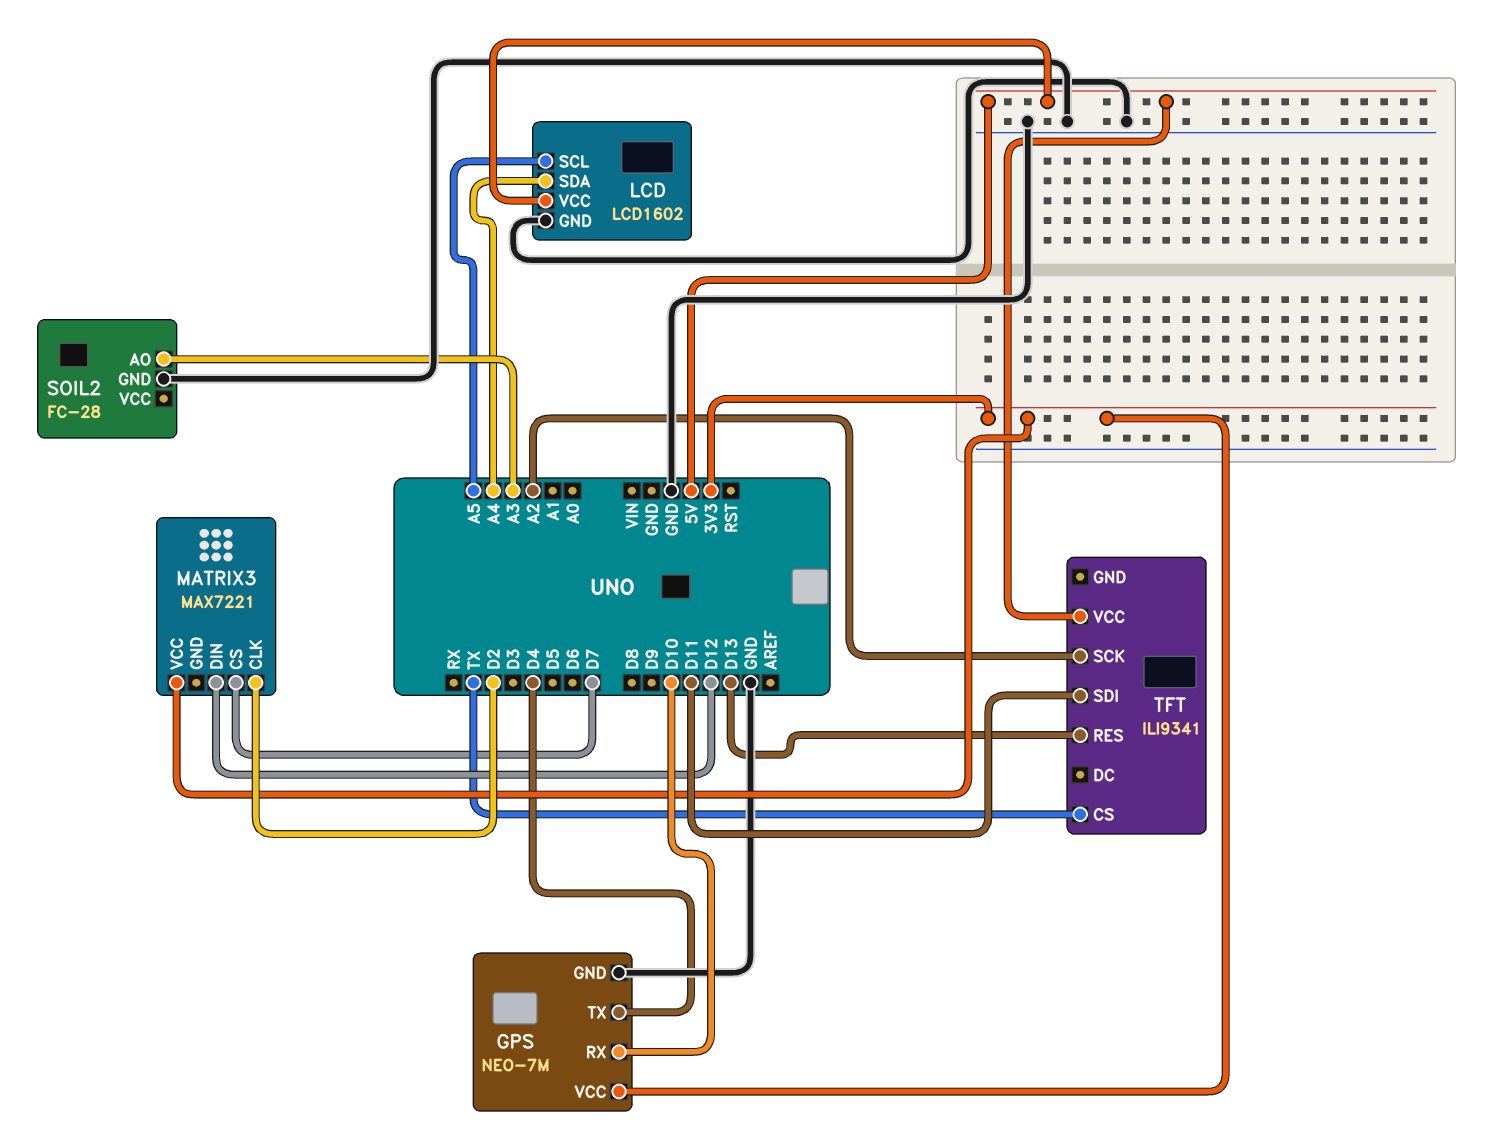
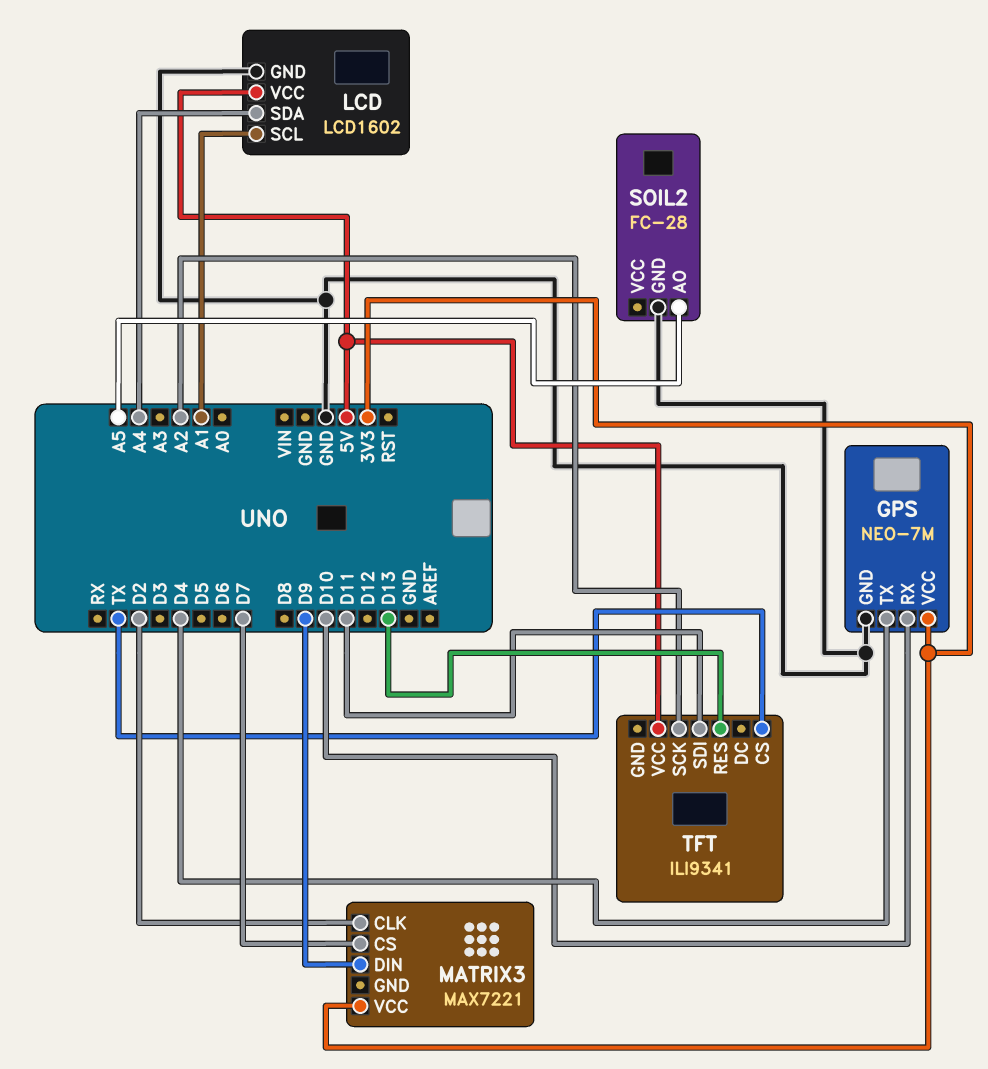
LCD pin SCL: A5 -> A1
MATRIX3 pin DIN: D12 -> D9
SOIL2 pin AO: A3 -> A5

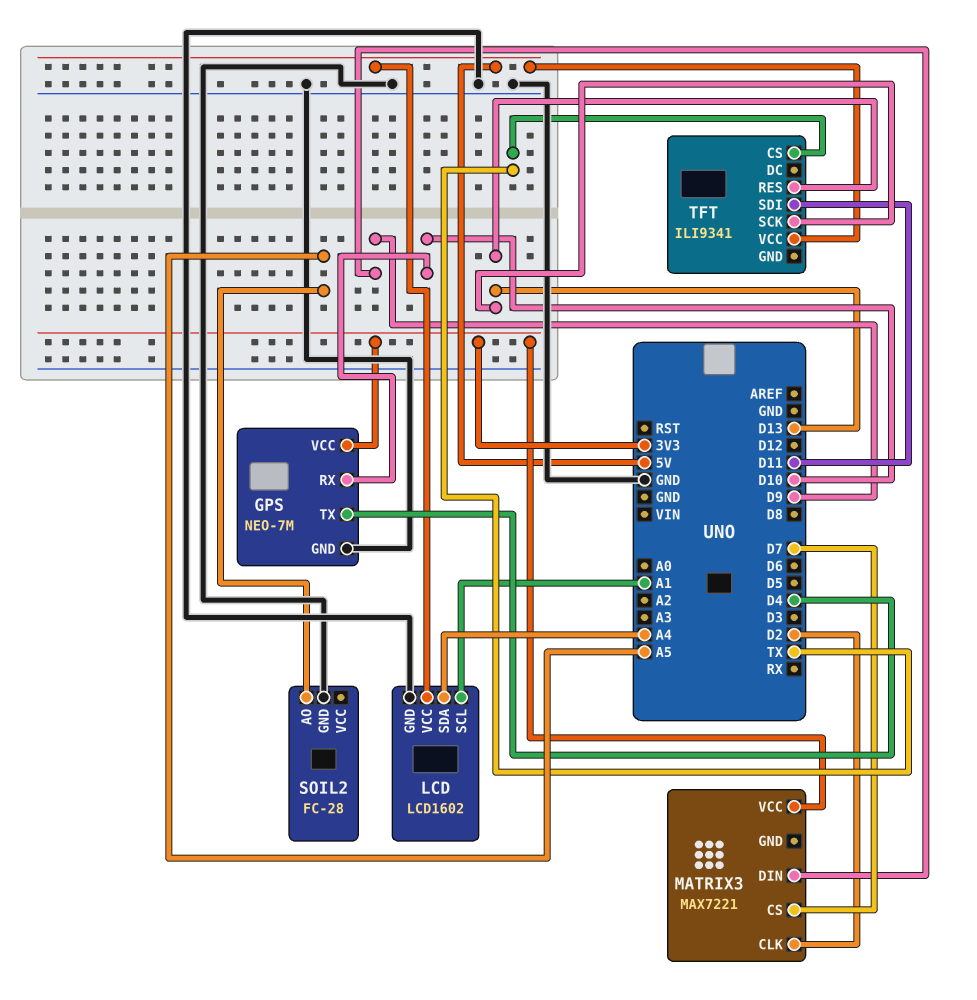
TFT pin SCK: A2 -> D13

